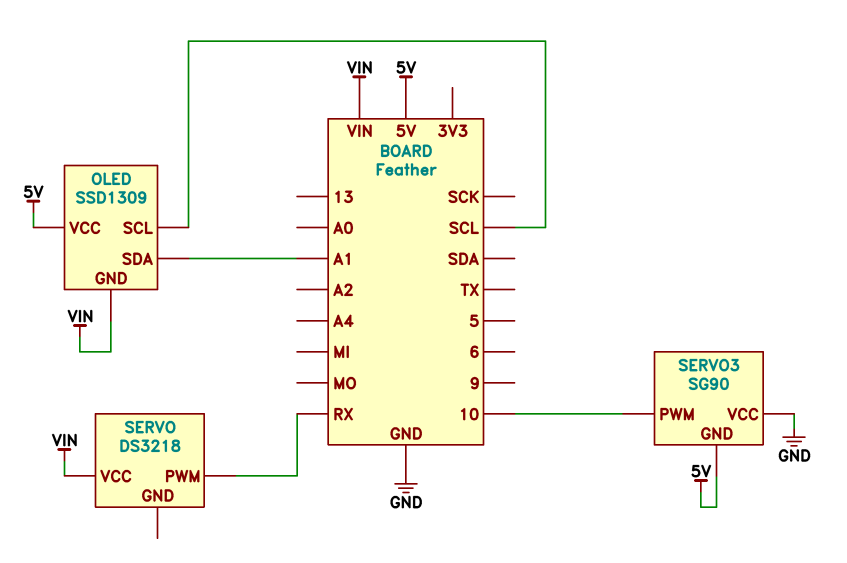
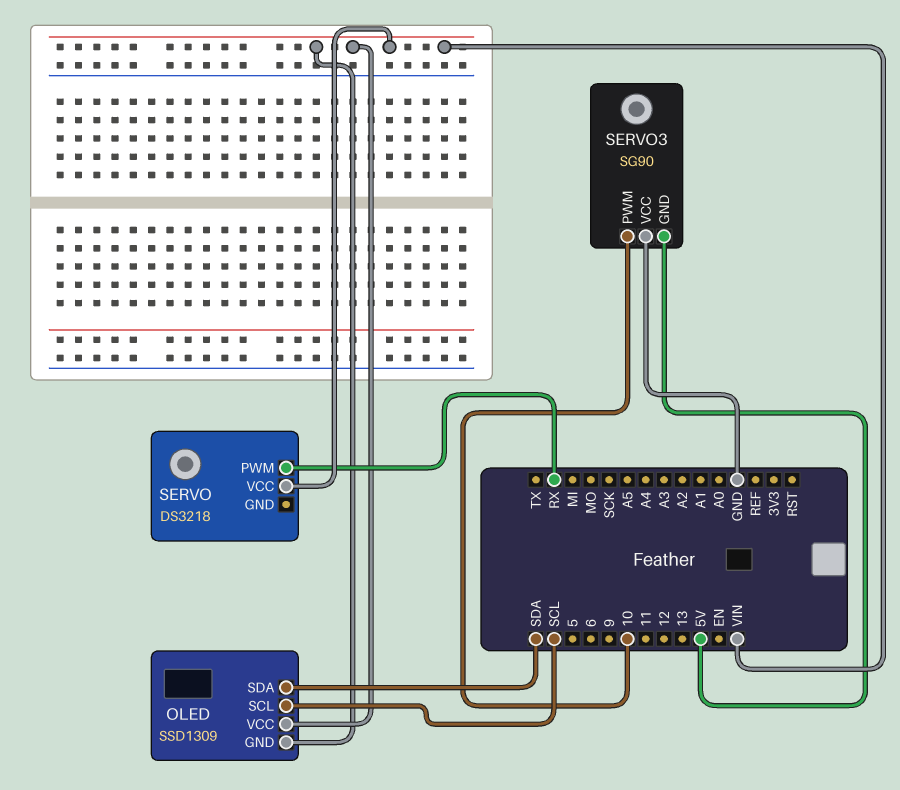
OLED pin SDA: A1 -> SDA
OLED pin VCC: 5V -> VIN

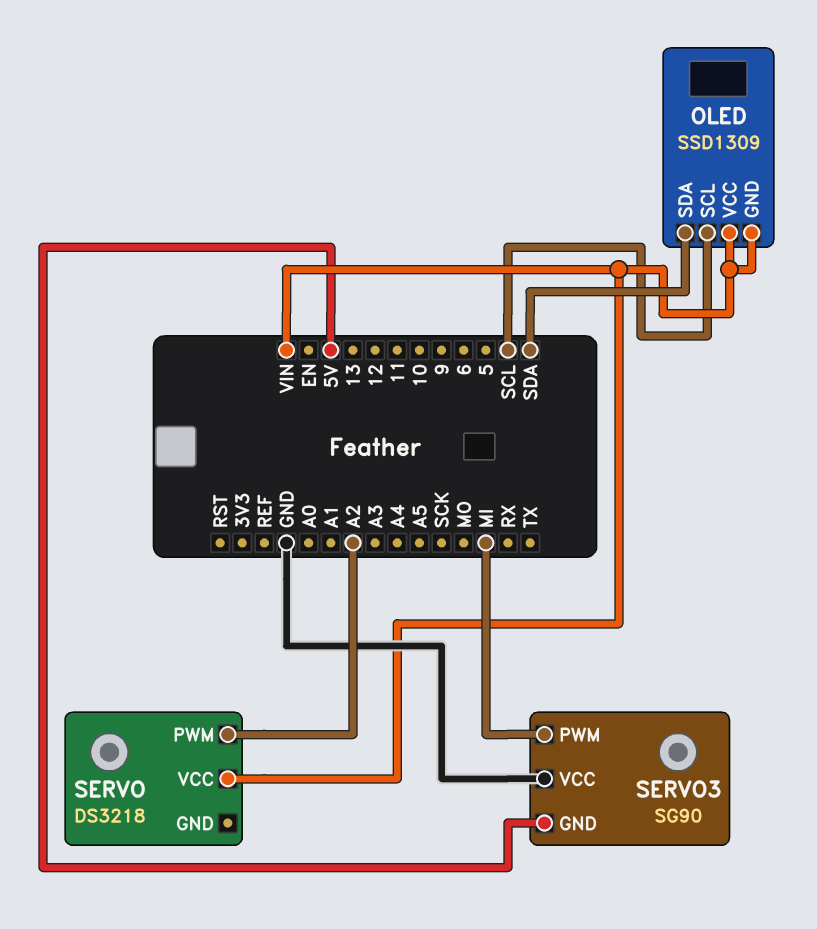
SERVO pin PWM: RX -> A2
SERVO3 pin PWM: 10 -> MI

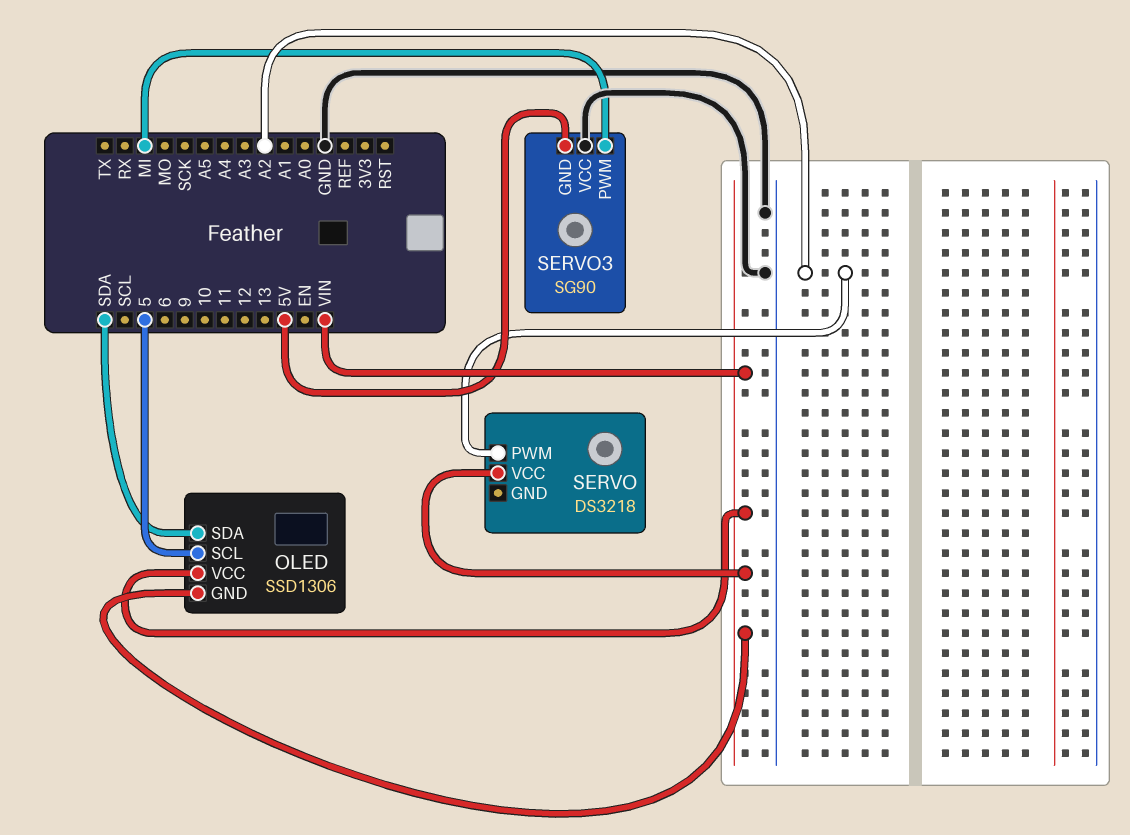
OLED: SSD1309 -> SSD1306
OLED pin SCL: SCL -> 5

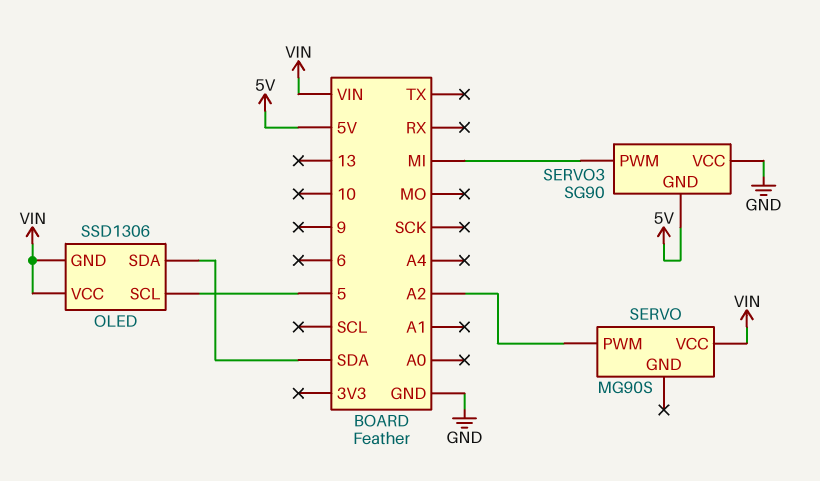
SERVO: DS3218 -> MG90S

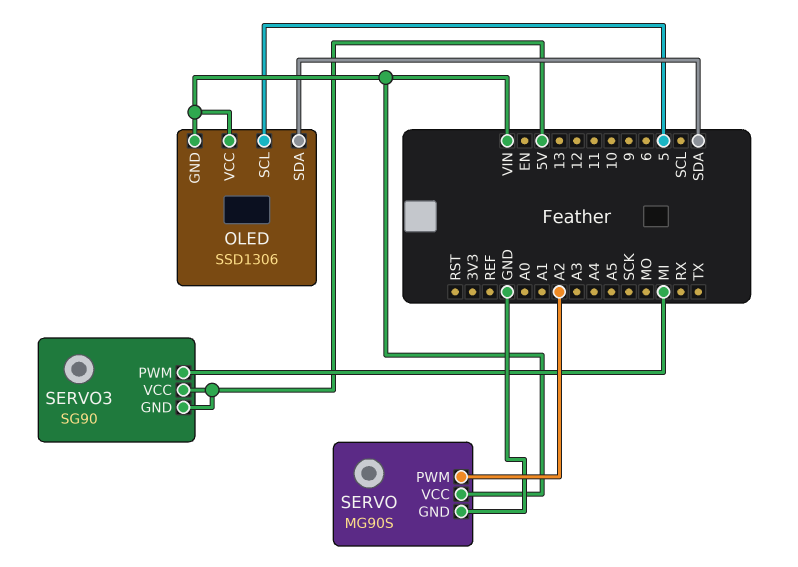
SERVO pin GND: none -> GND
SERVO3 pin VCC: GND -> 5V

